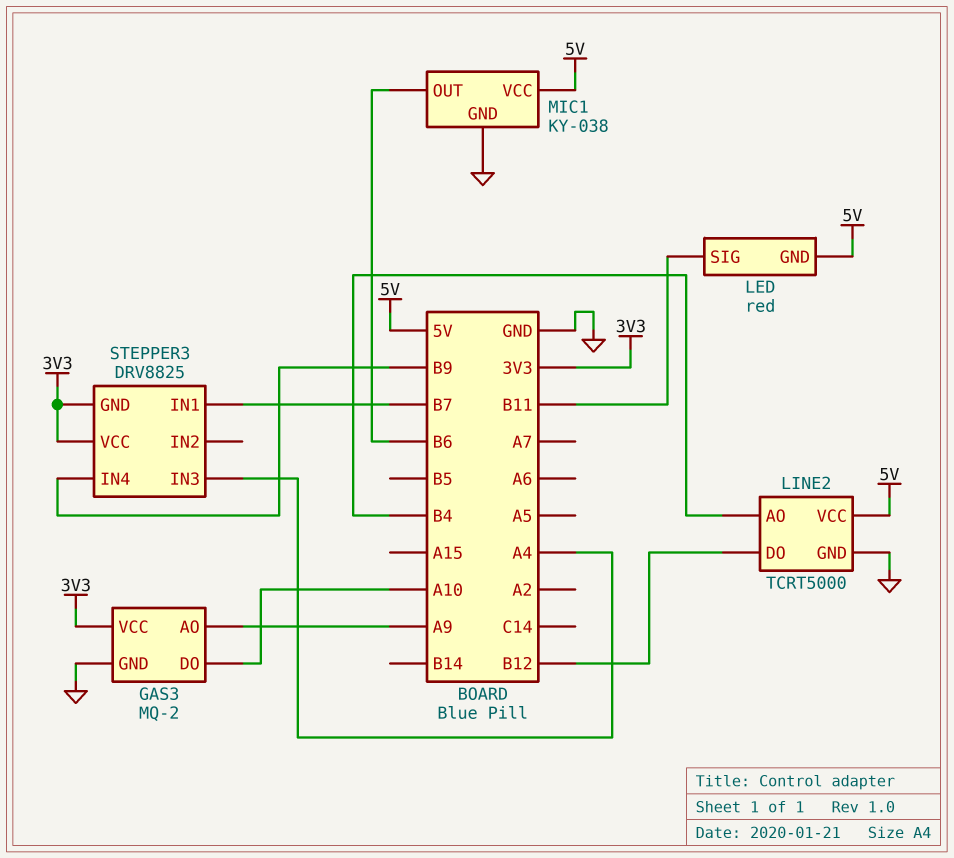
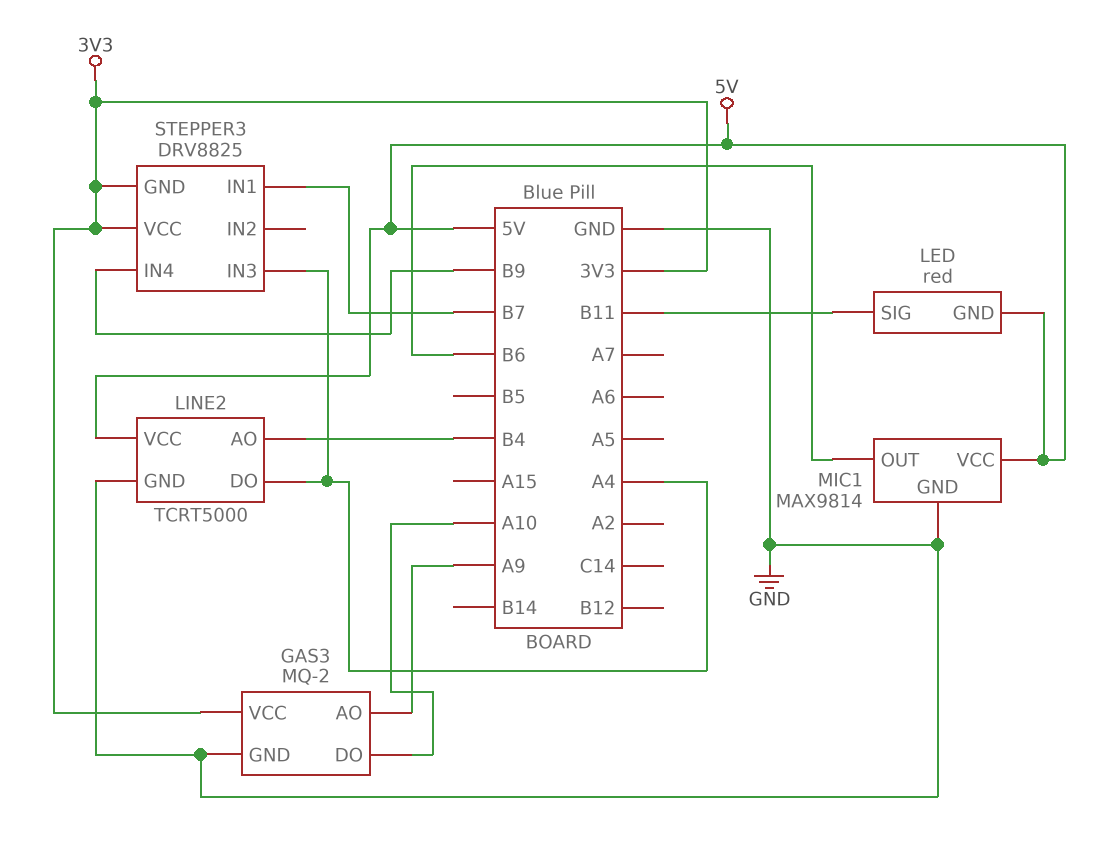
LINE2 pin DO: B12 -> A4
MIC1: KY-038 -> MAX9814

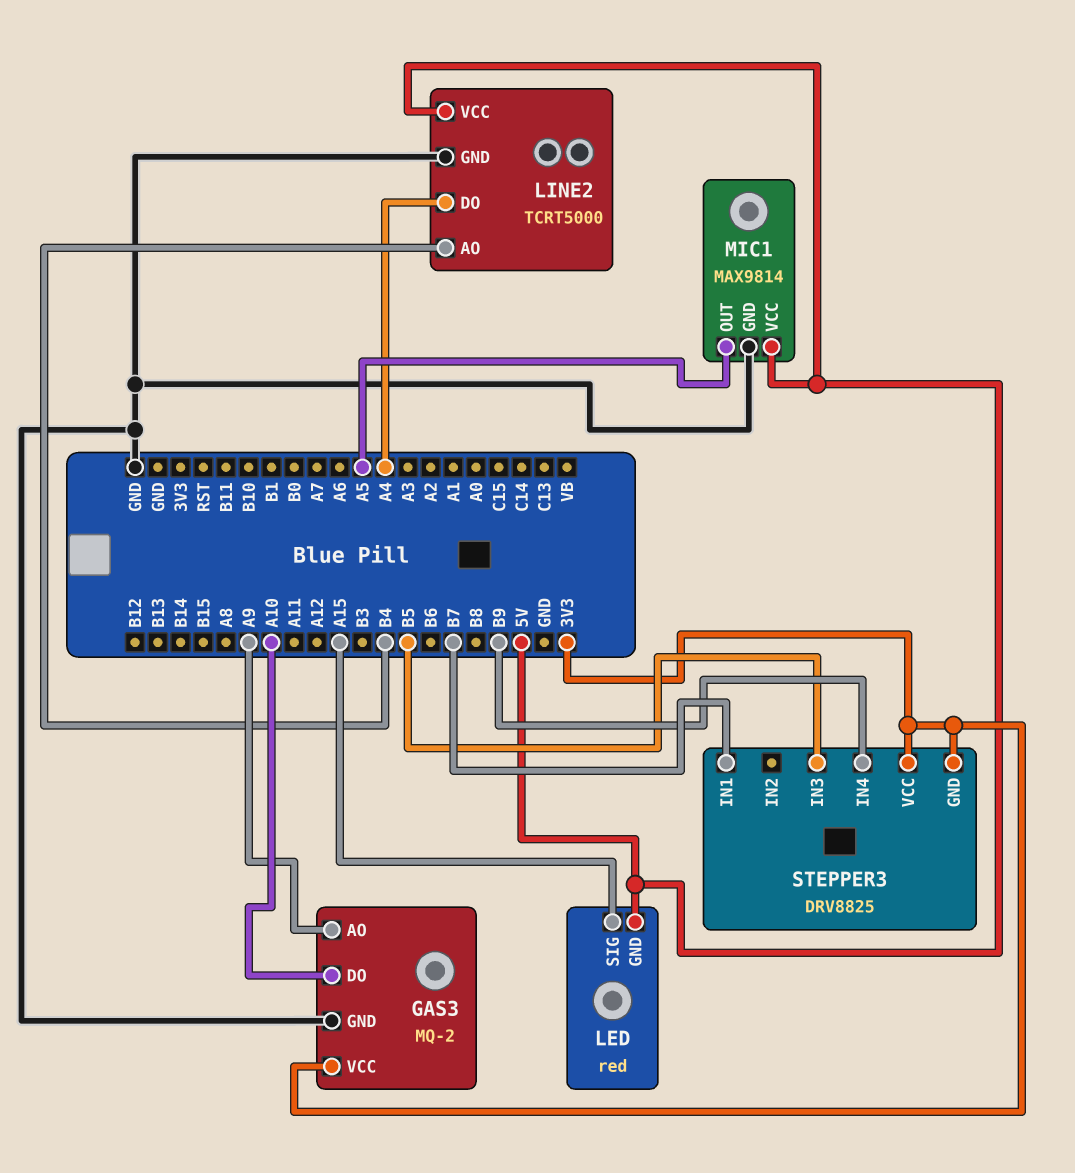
LED pin SIG: B11 -> A15
MIC1 pin OUT: B6 -> A5
STEPPER3 pin IN3: A4 -> B5

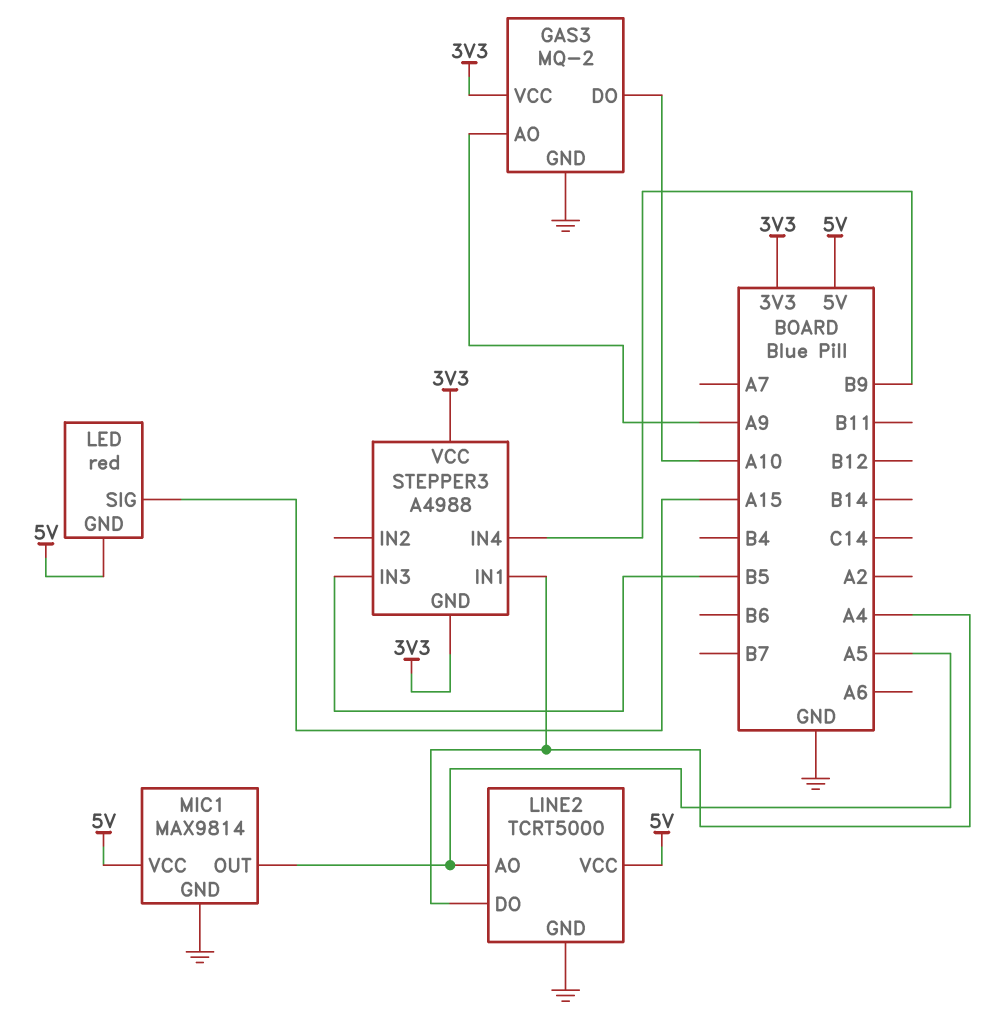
LINE2 pin AO: B4 -> A5
STEPPER3: DRV8825 -> A4988
STEPPER3 pin IN1: B7 -> A4

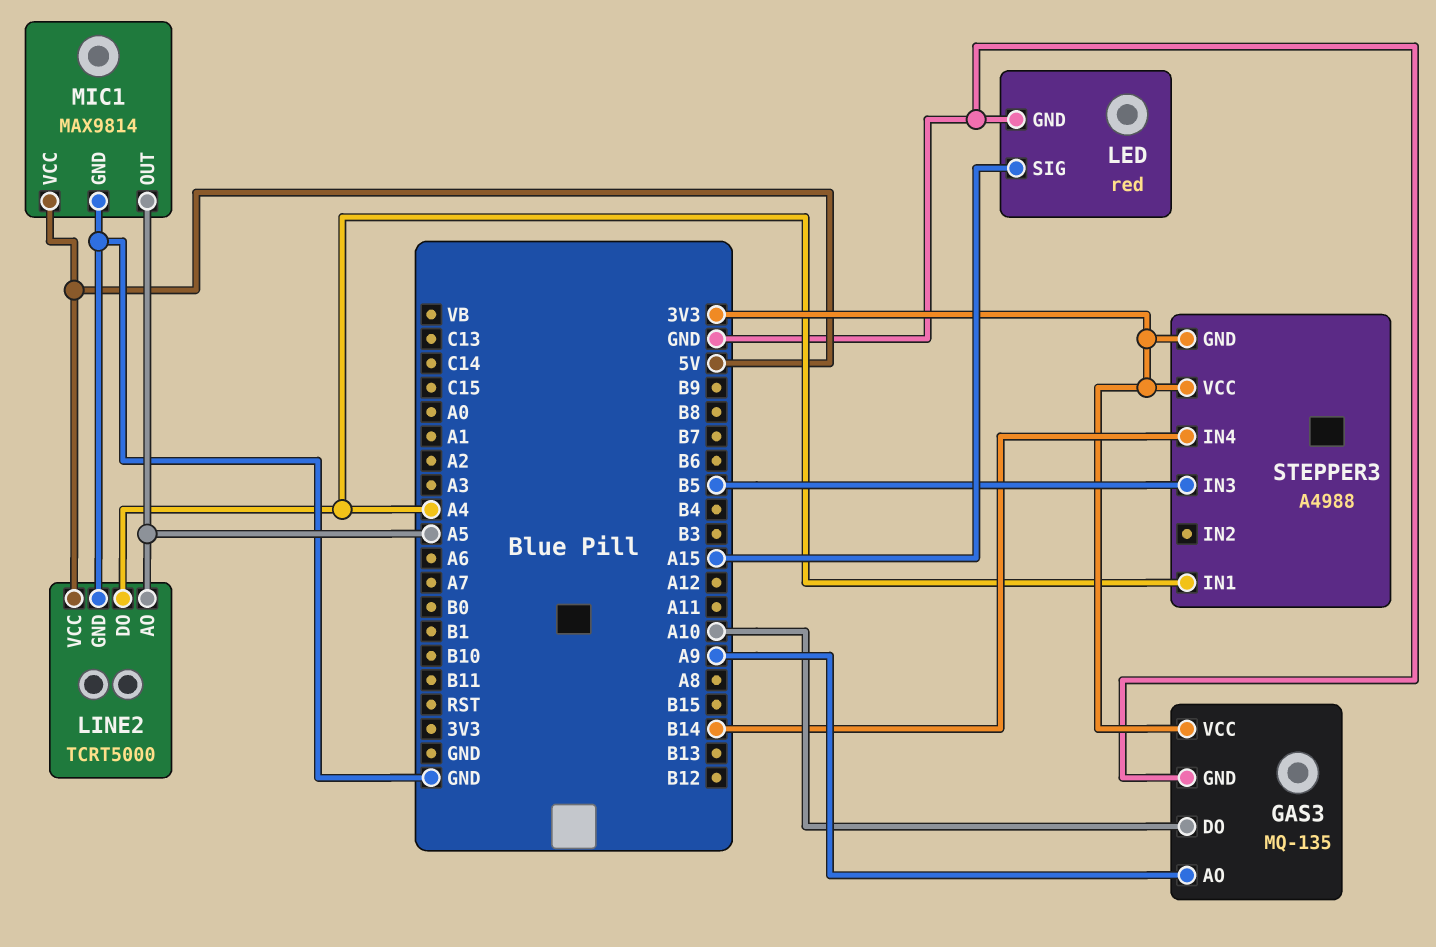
GAS3: MQ-2 -> MQ-135
LED pin GND: 5V -> GND
STEPPER3 pin IN4: B9 -> B14

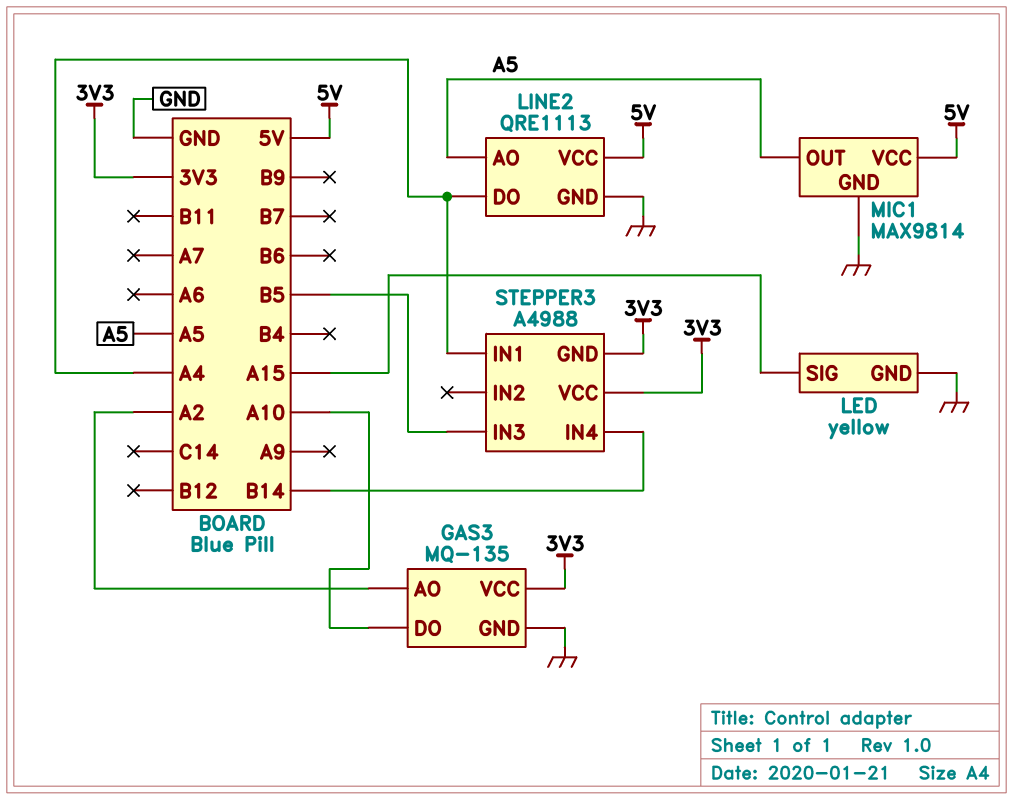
GAS3 pin AO: A9 -> A2
LED: red -> yellow
LINE2: TCRT5000 -> QRE1113

